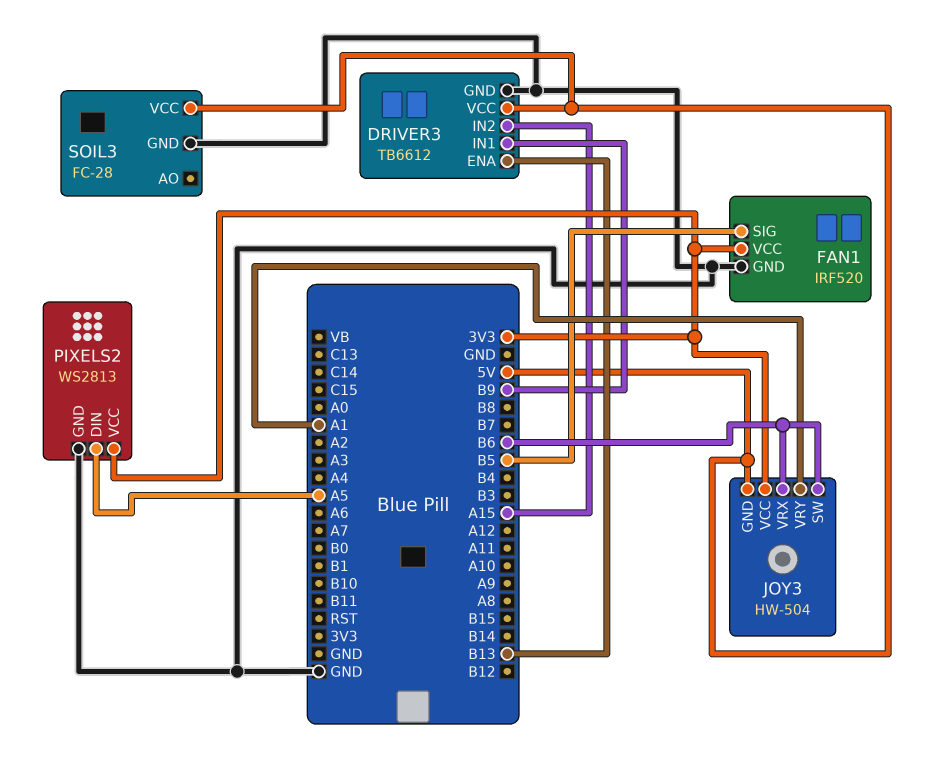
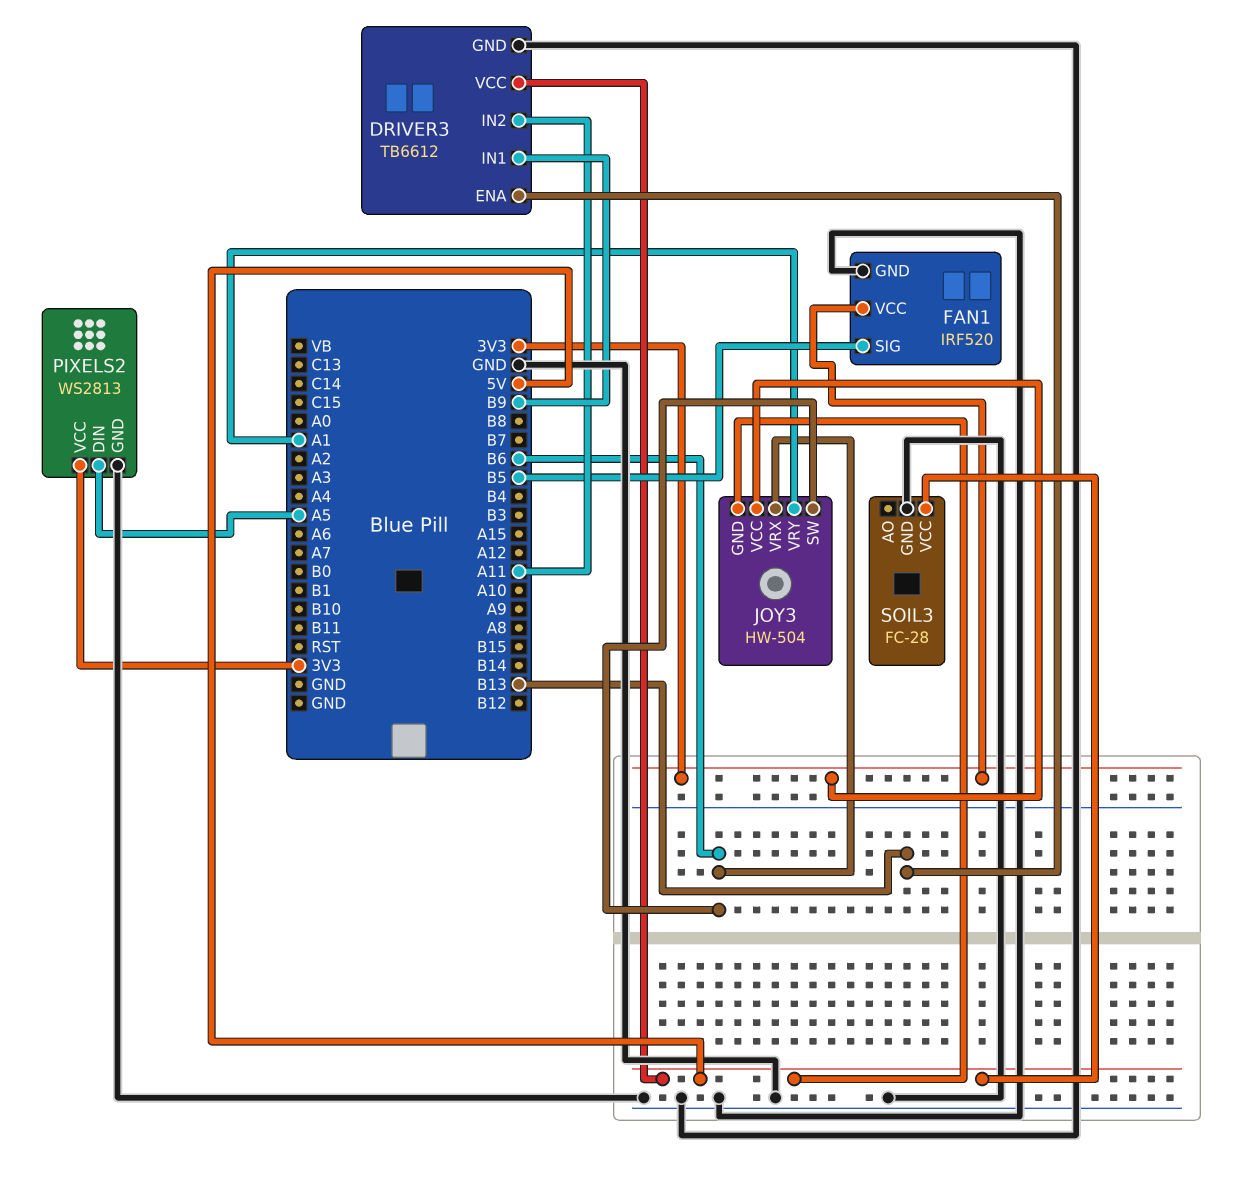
DRIVER3 pin IN2: A15 -> A11

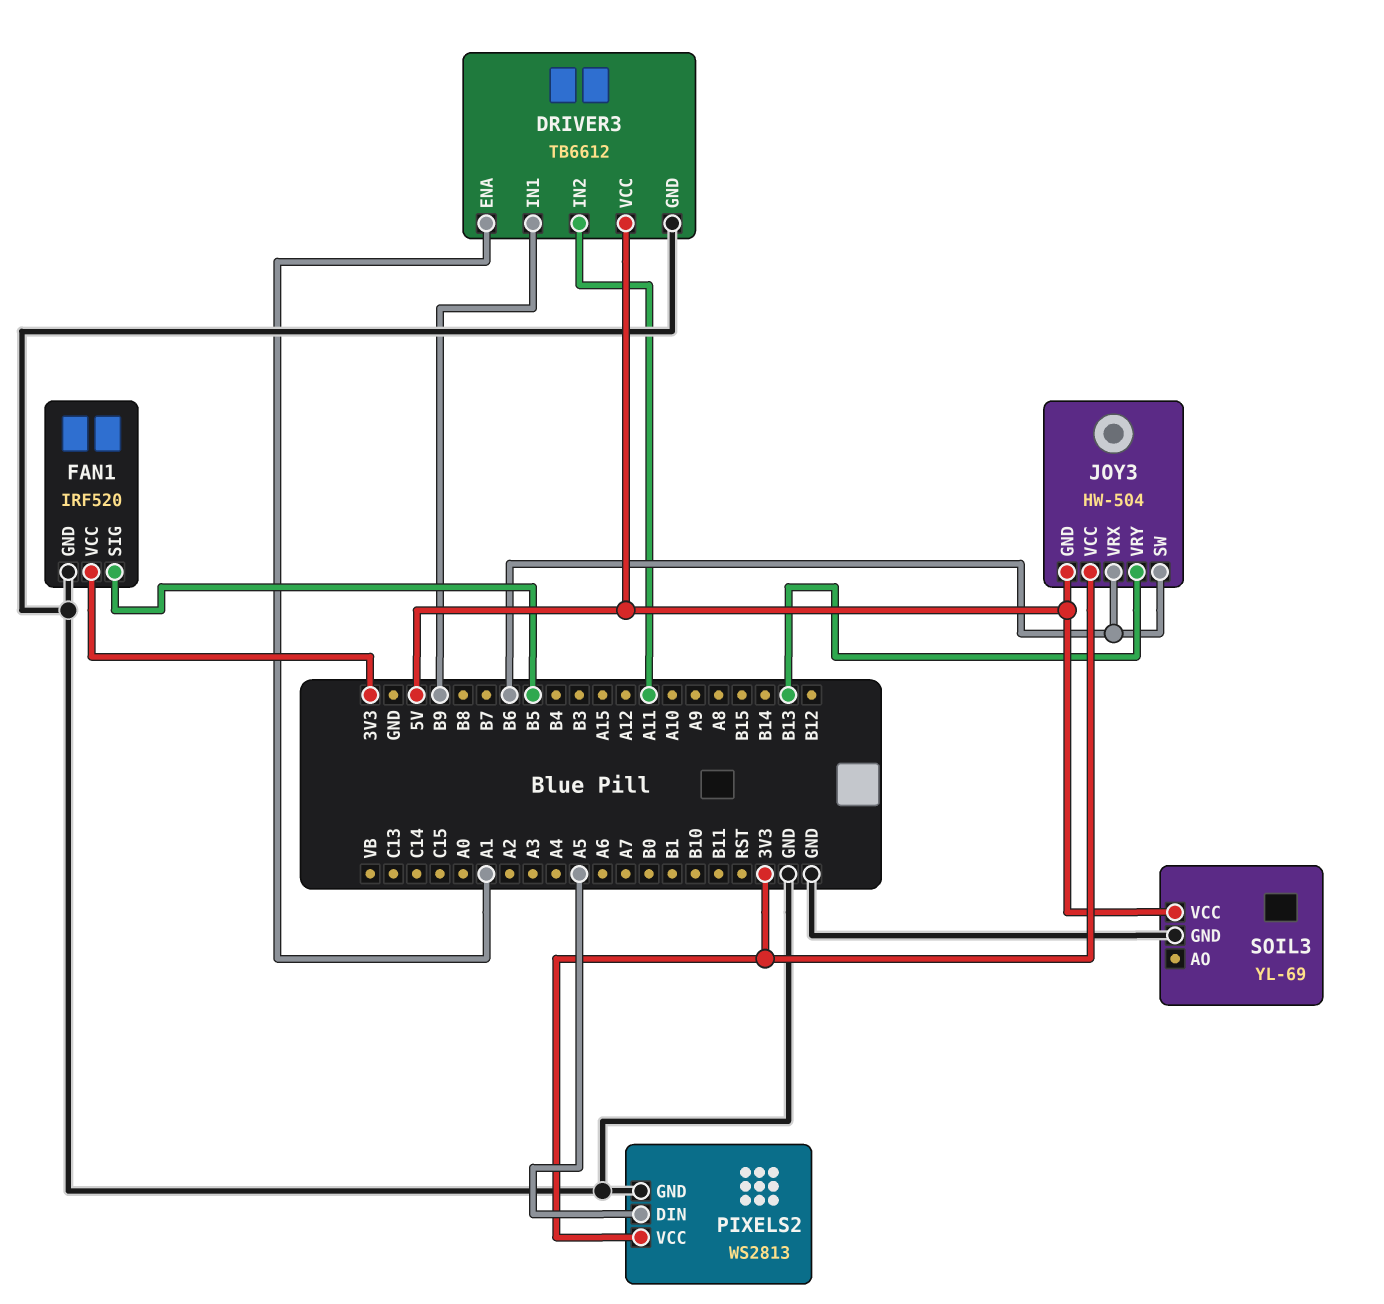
DRIVER3 pin ENA: B13 -> A1
JOY3 pin VRY: A1 -> B13
SOIL3: FC-28 -> YL-69

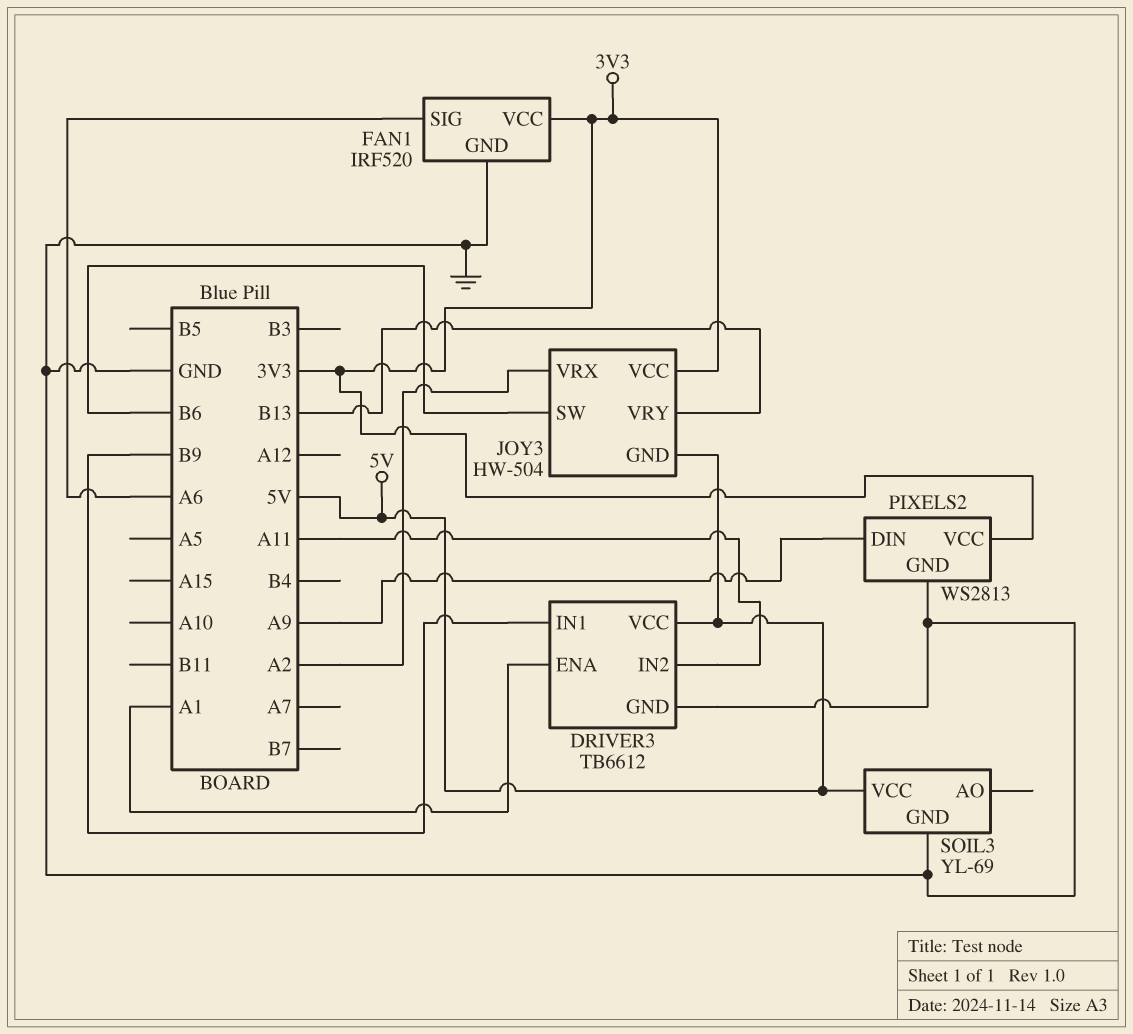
FAN1 pin SIG: B5 -> A6
JOY3 pin VRX: B6 -> A2
PIXELS2 pin DIN: A5 -> A9

